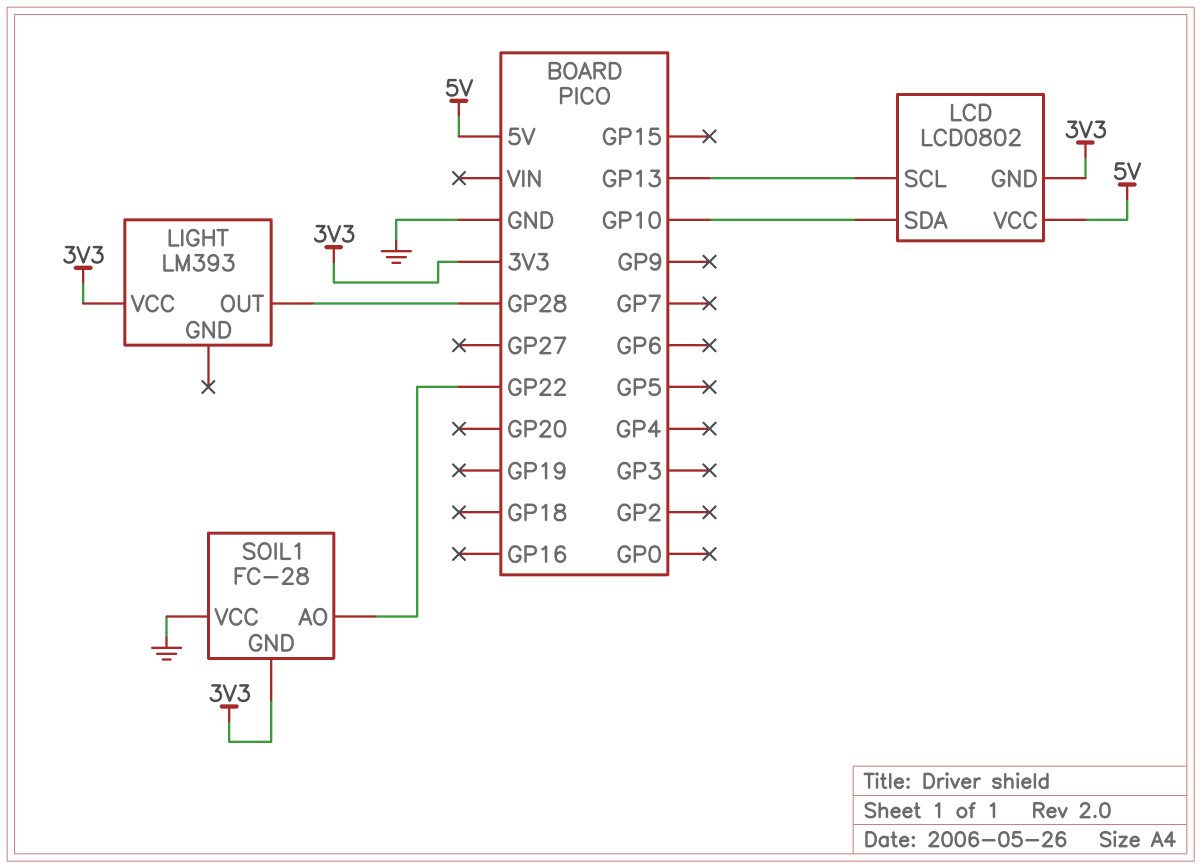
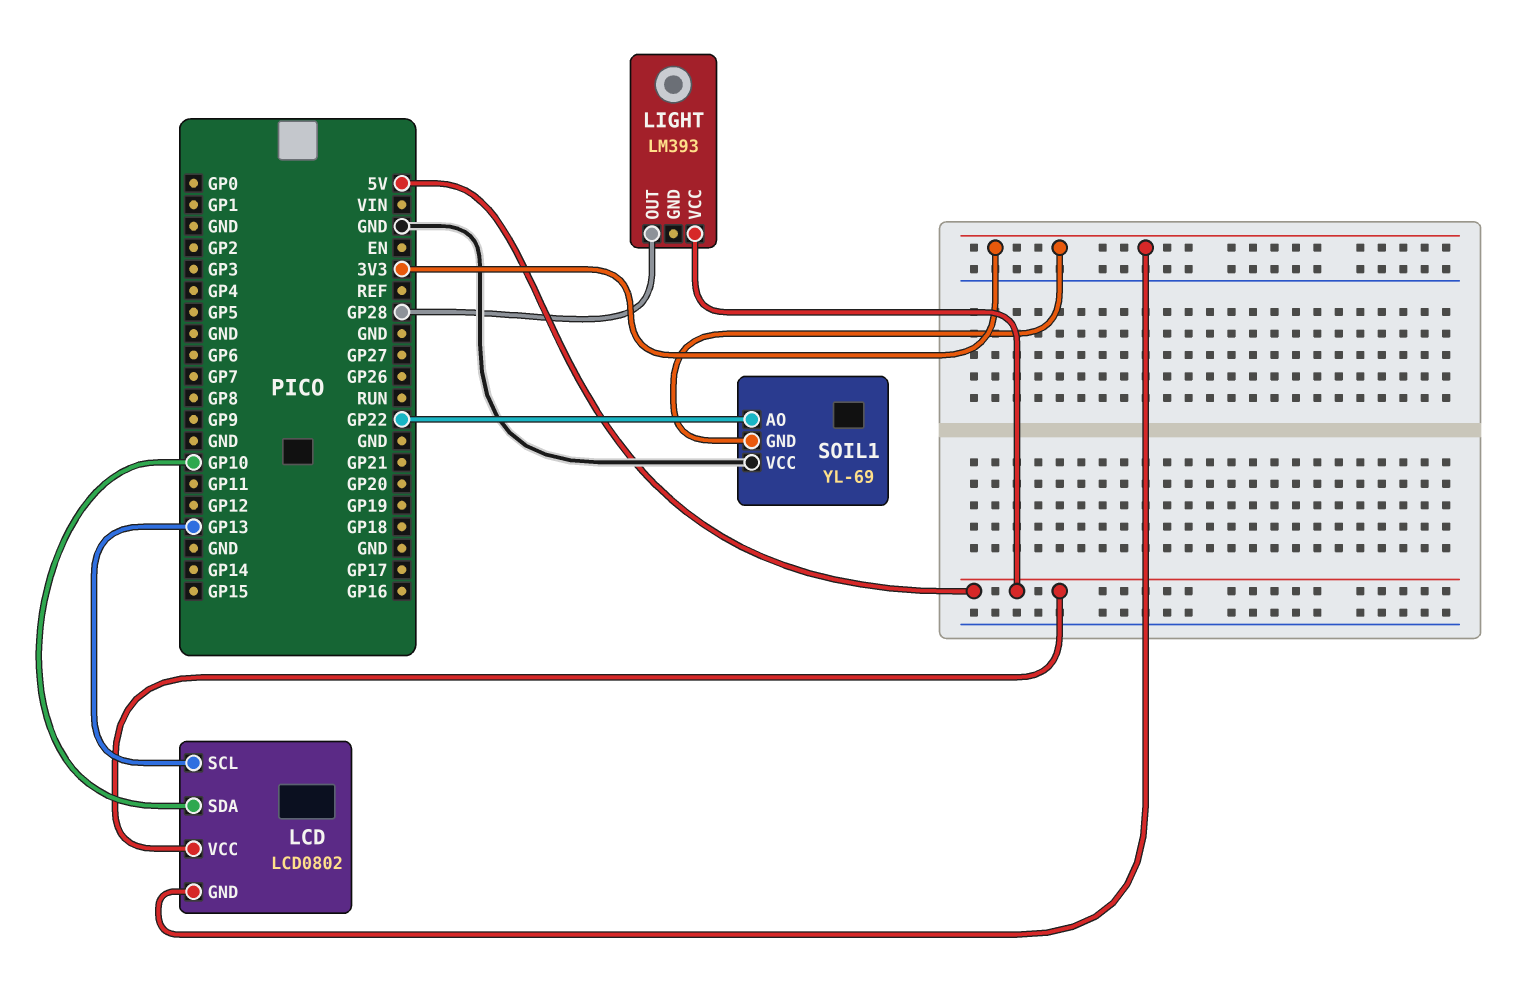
LIGHT pin VCC: 3V3 -> 5V
SOIL1: FC-28 -> YL-69

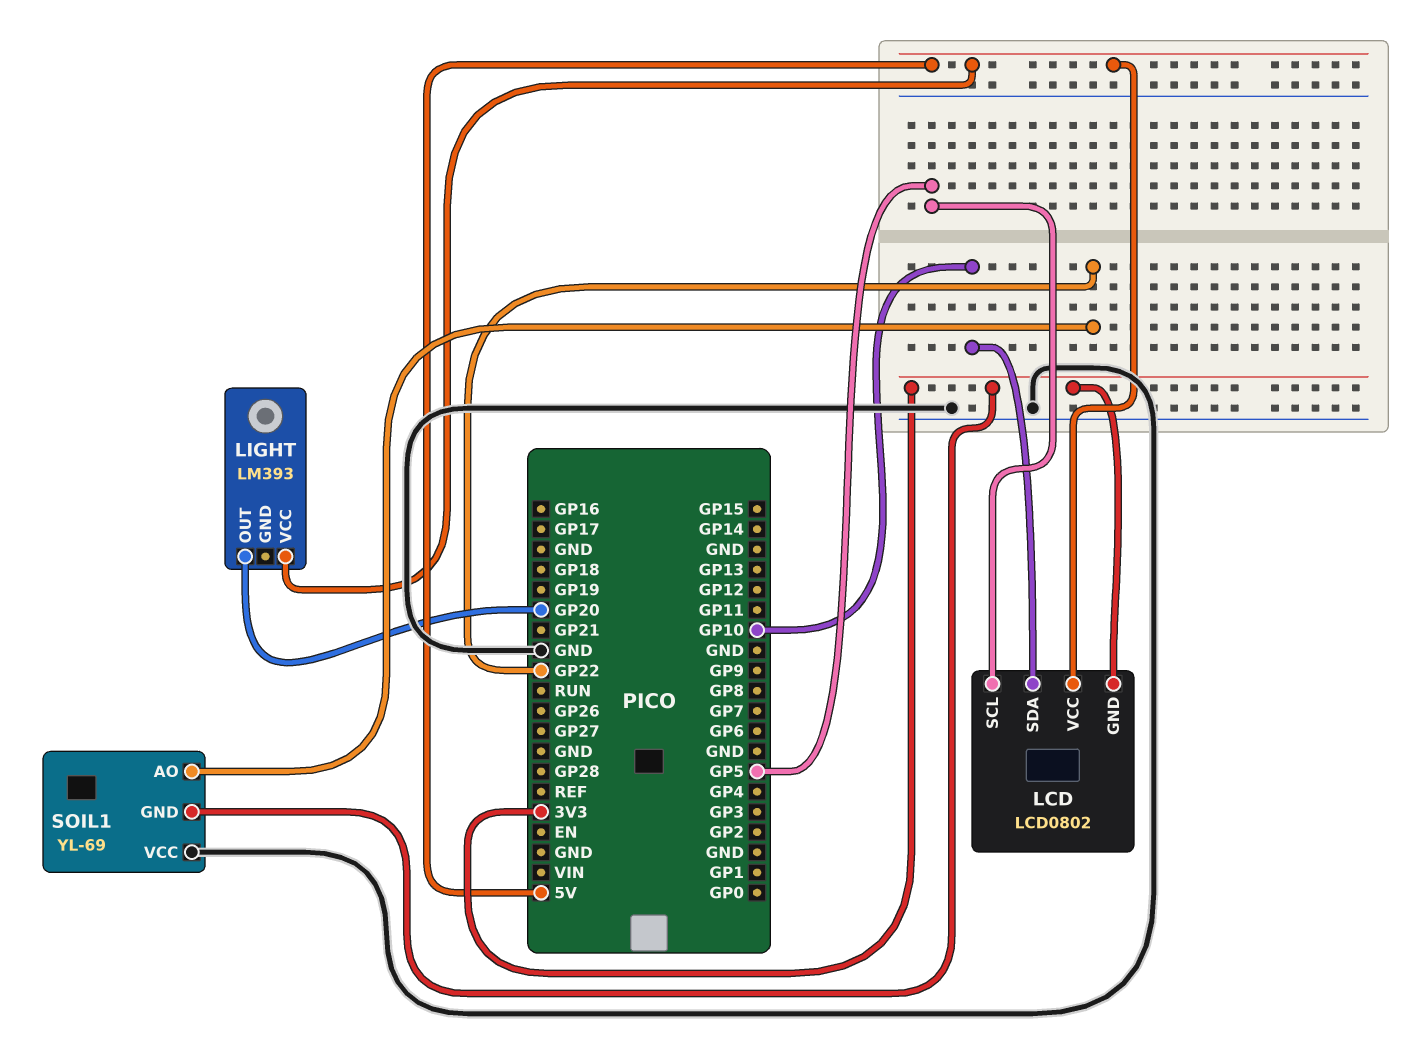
LCD pin SCL: GP13 -> GP5
LIGHT pin OUT: GP28 -> GP20

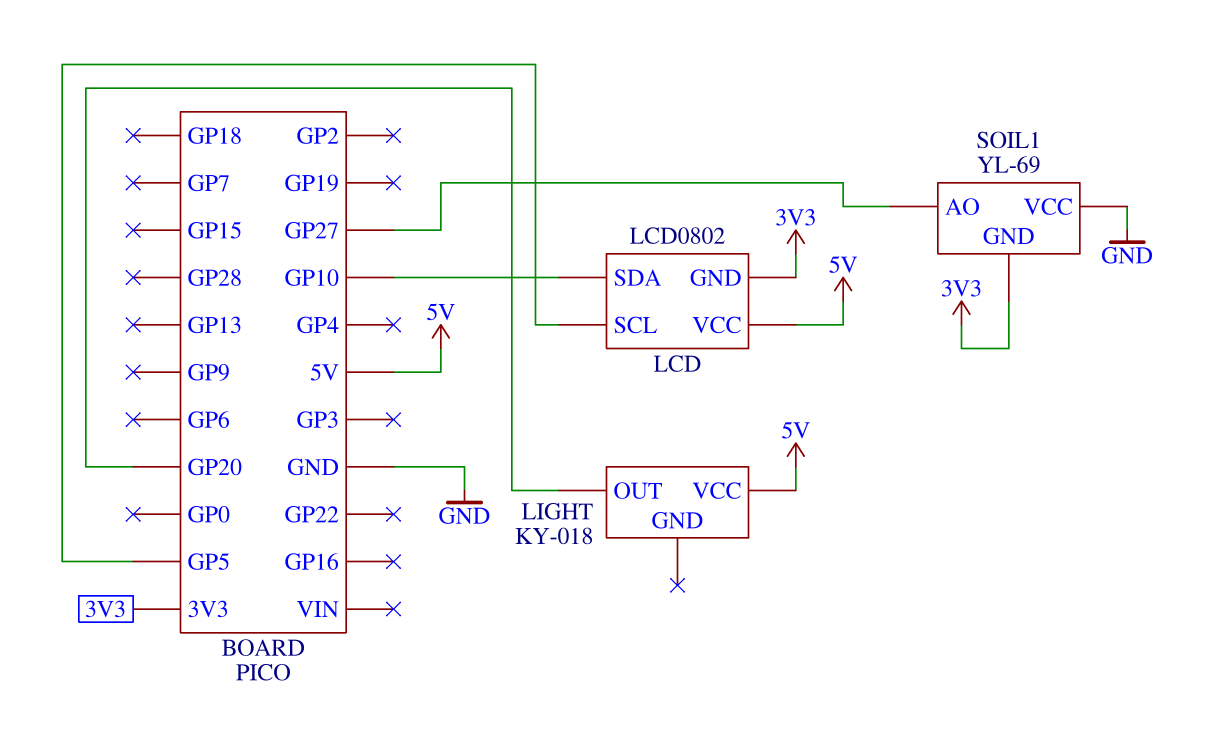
LIGHT: LM393 -> KY-018
SOIL1 pin AO: GP22 -> GP27

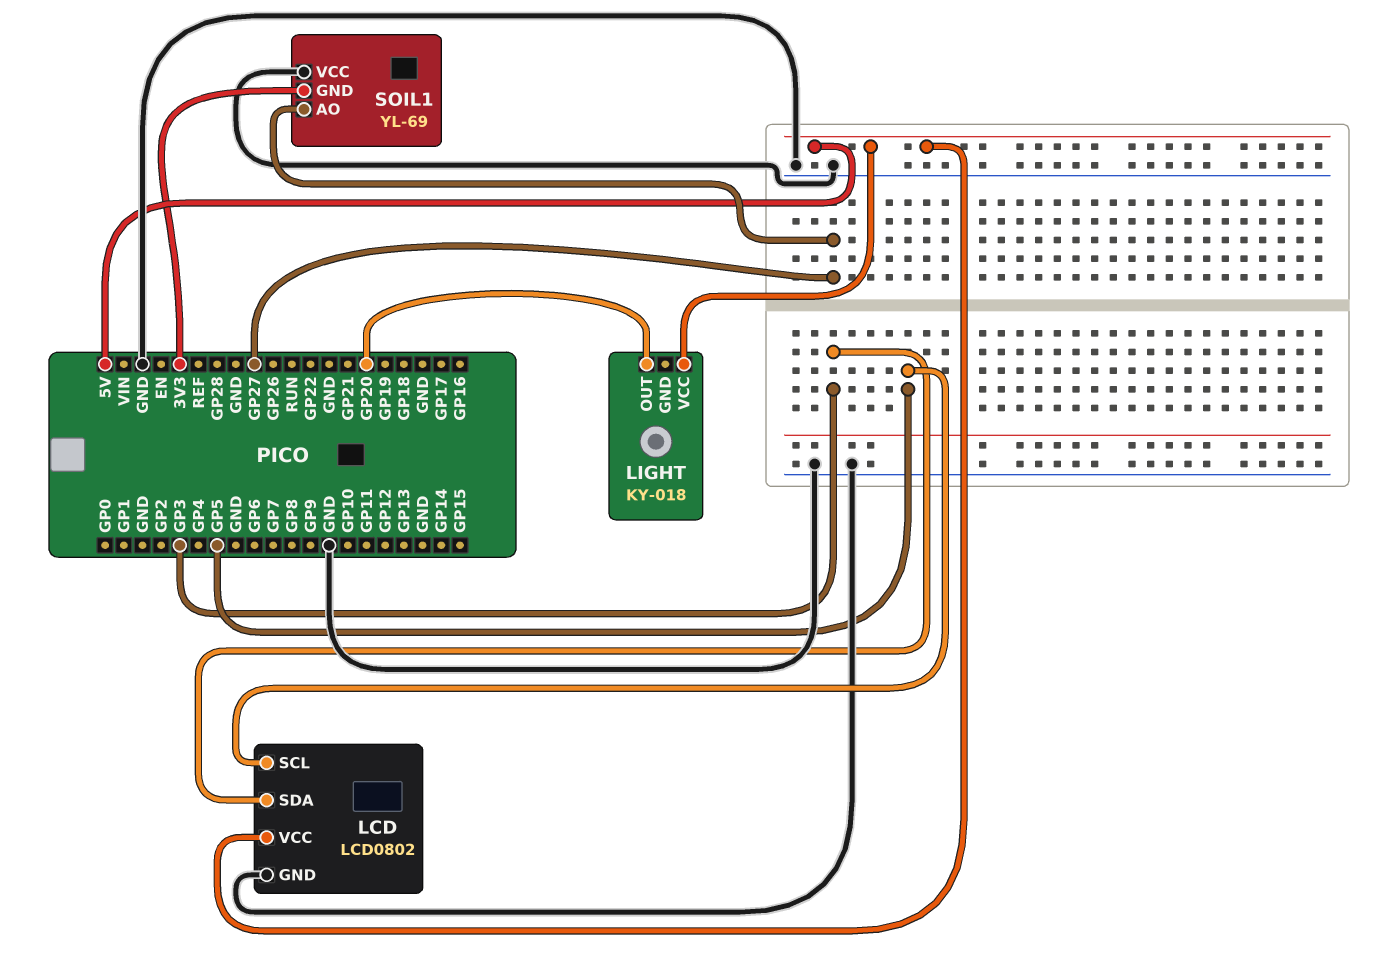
LCD pin GND: 3V3 -> GND
LCD pin SDA: GP10 -> GP3

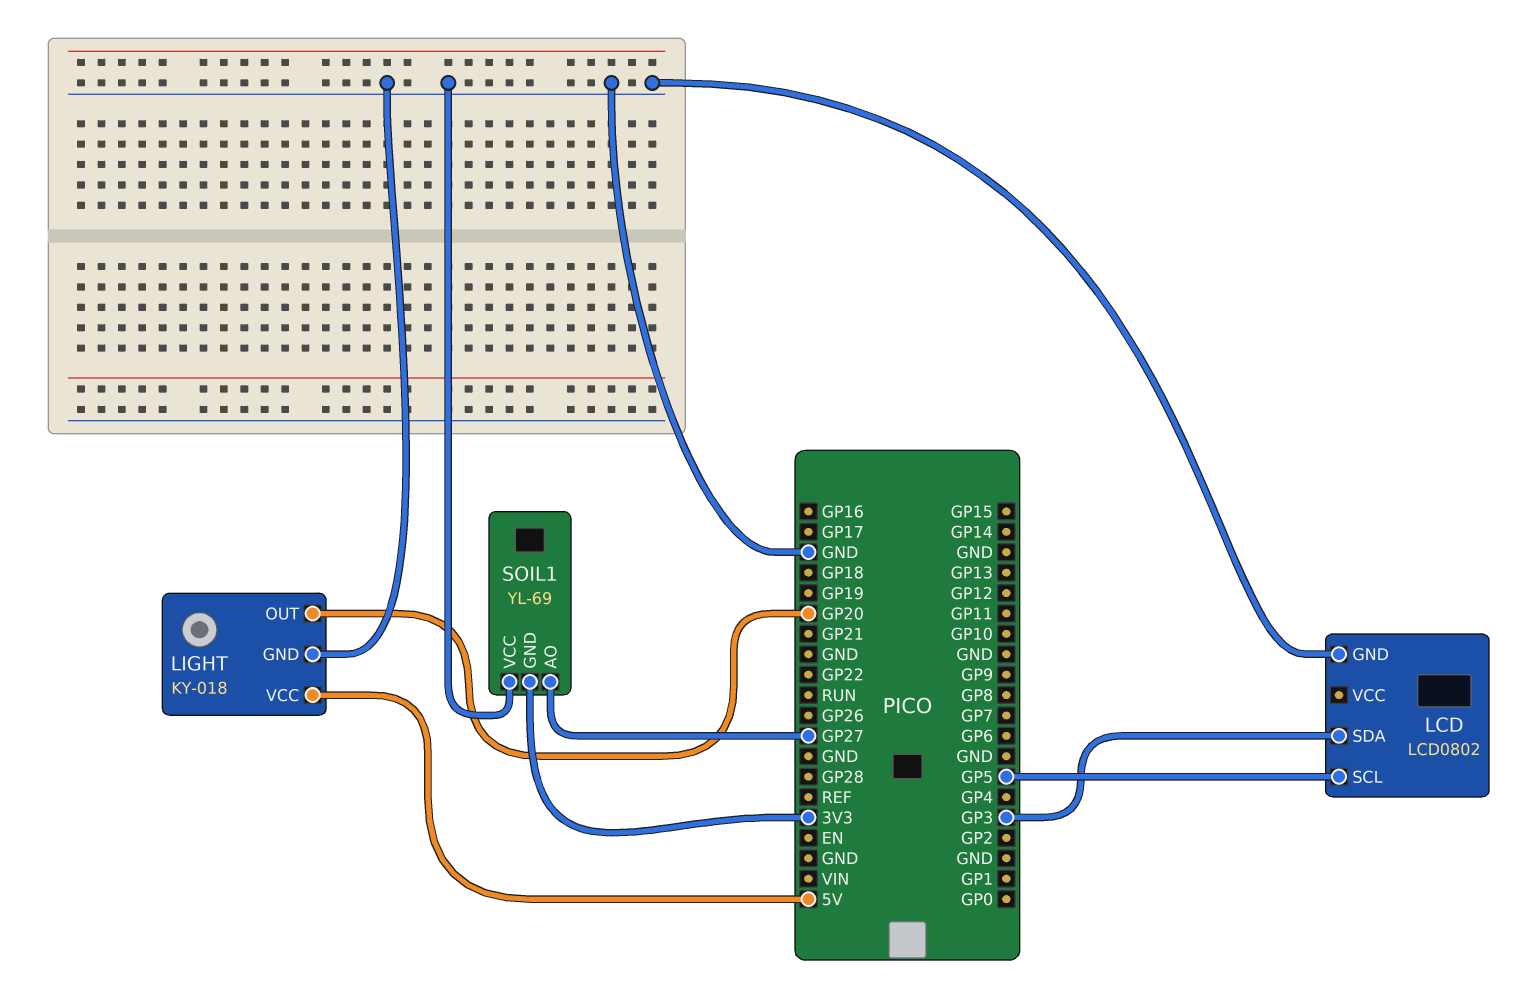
LCD pin VCC: 5V -> none
LIGHT pin GND: none -> GND

